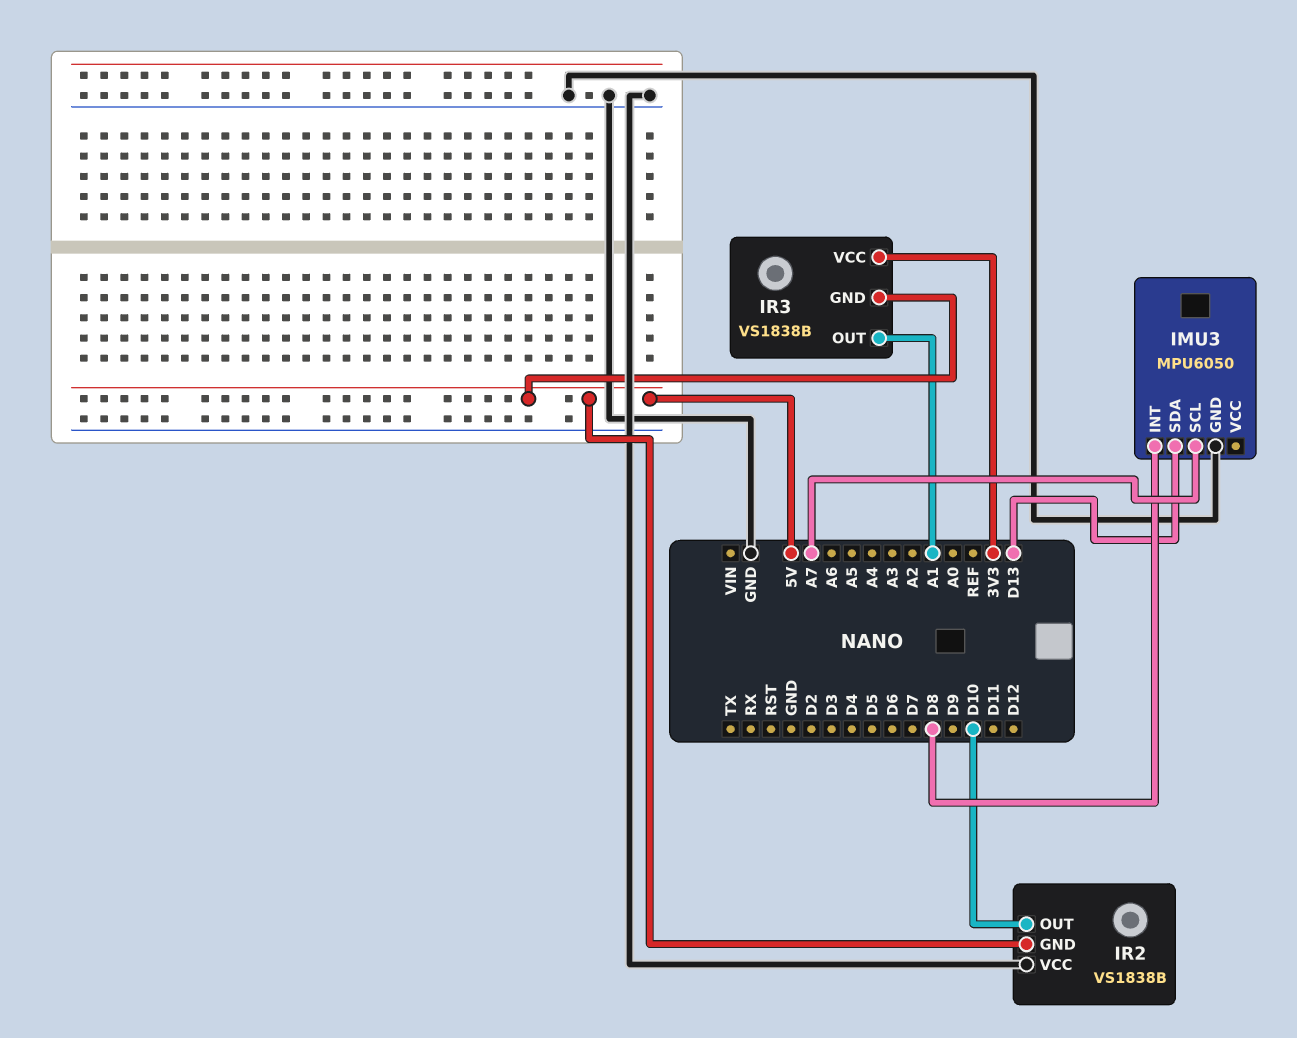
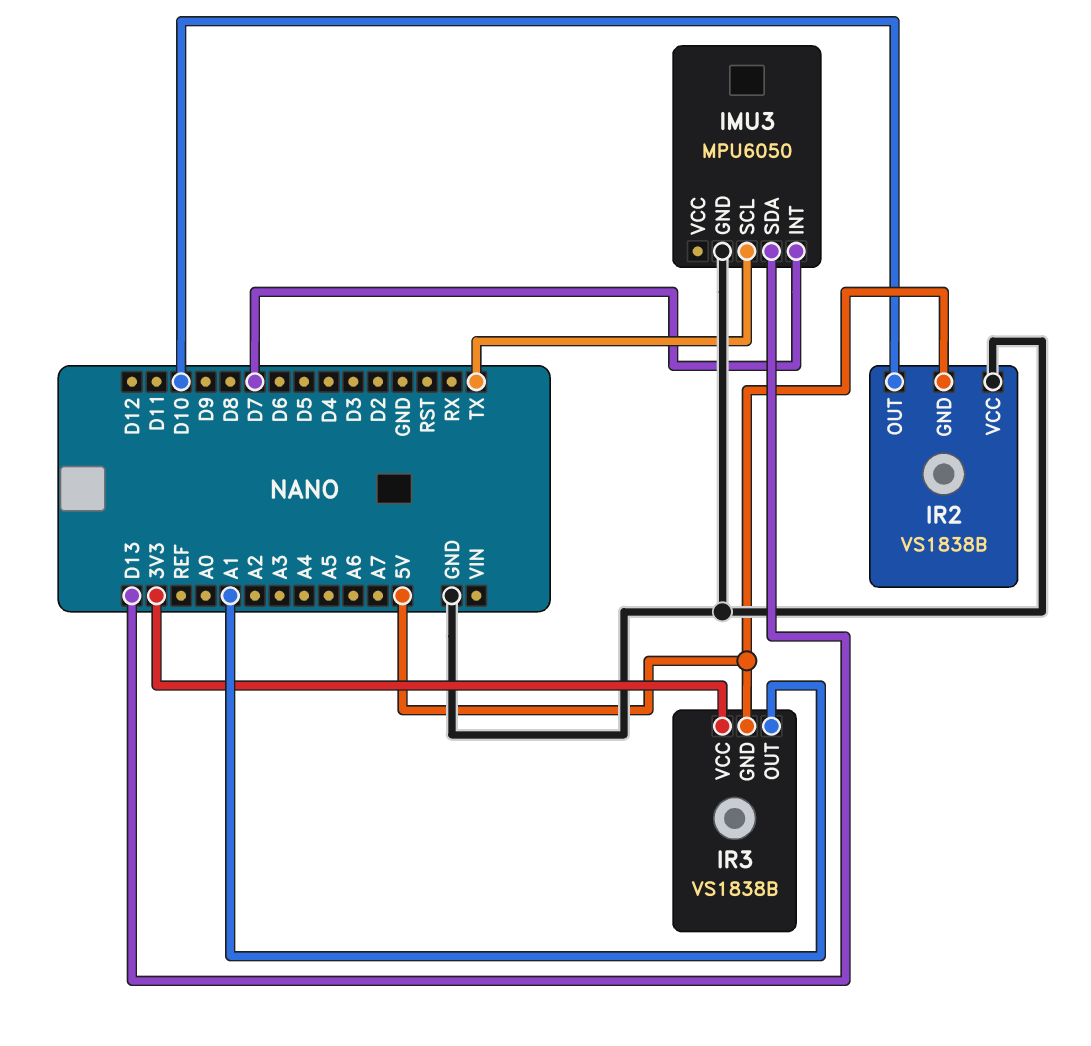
IMU3 pin INT: D8 -> D7
IMU3 pin SCL: A7 -> TX

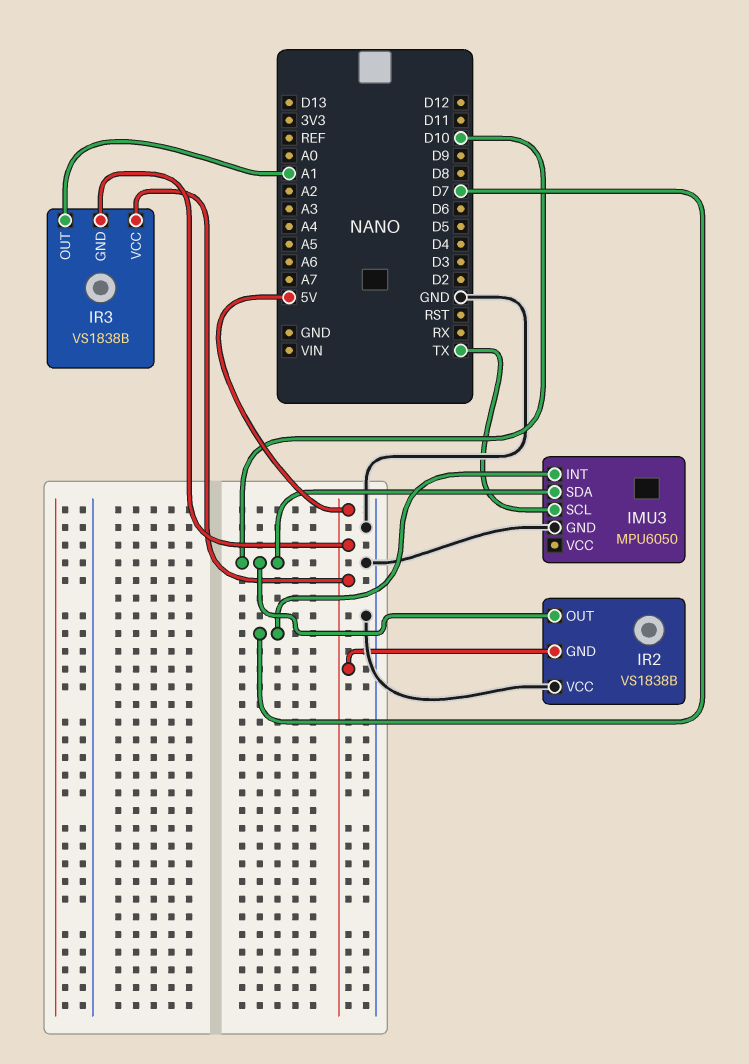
IMU3 pin SDA: D13 -> D10
IR3 pin VCC: 3V3 -> 5V

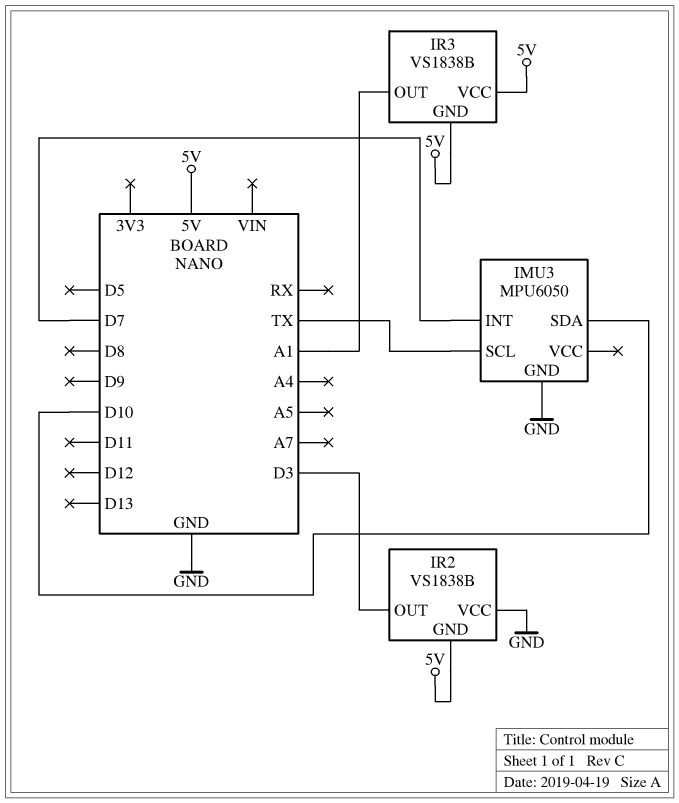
IR2 pin OUT: D10 -> D3

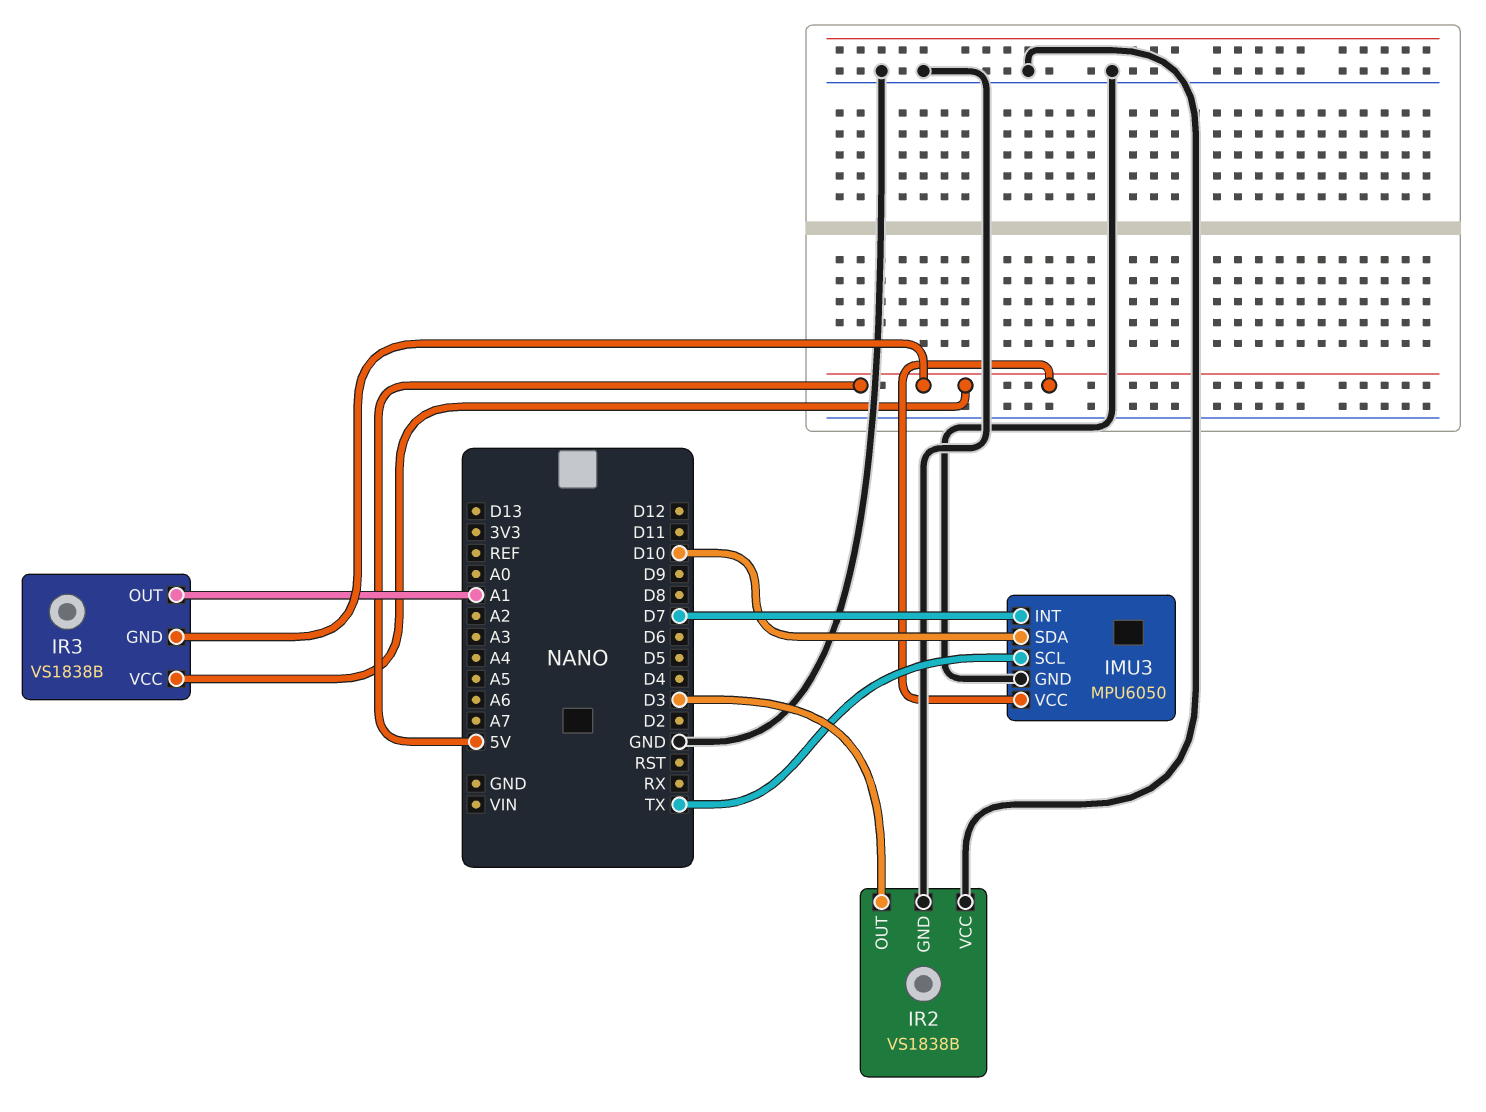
IMU3 pin VCC: none -> 5V
IR2 pin GND: 5V -> GND

